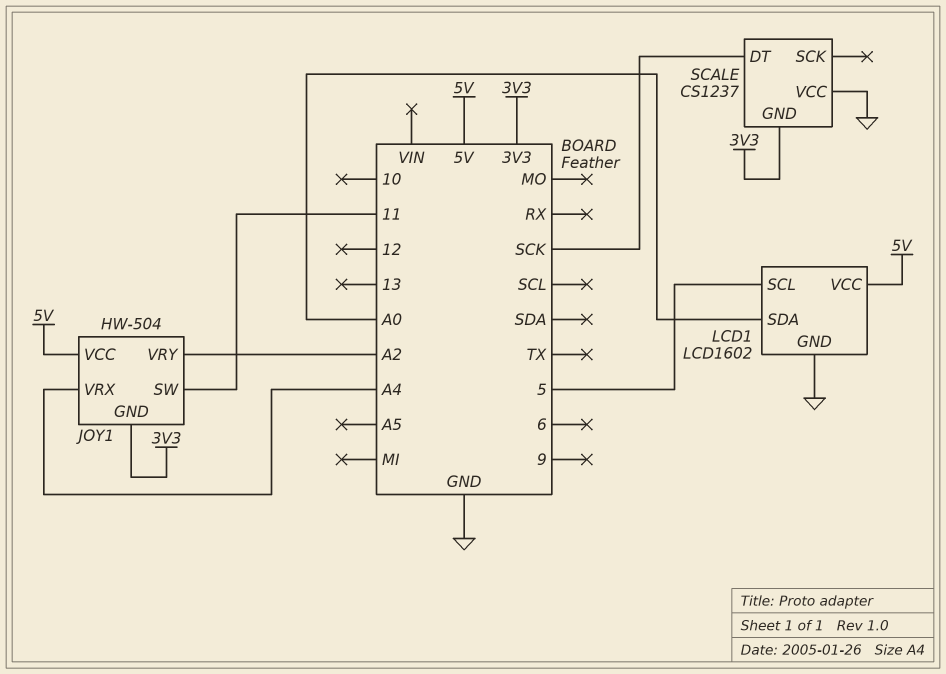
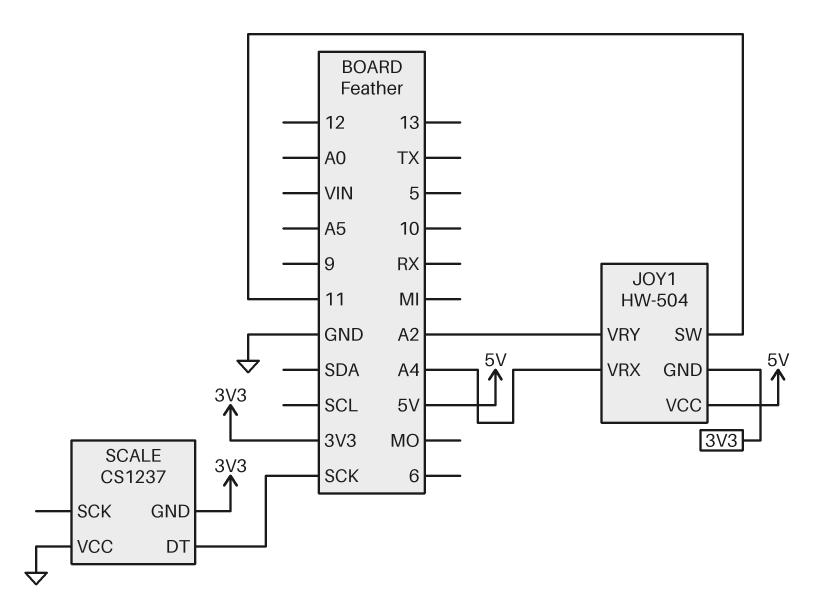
LCD1: LCD1602 -> none
LCD1 pin GND: GND -> none
LCD1 pin SCL: 5 -> none
LCD1 pin SDA: A0 -> none
LCD1 pin VCC: 5V -> none

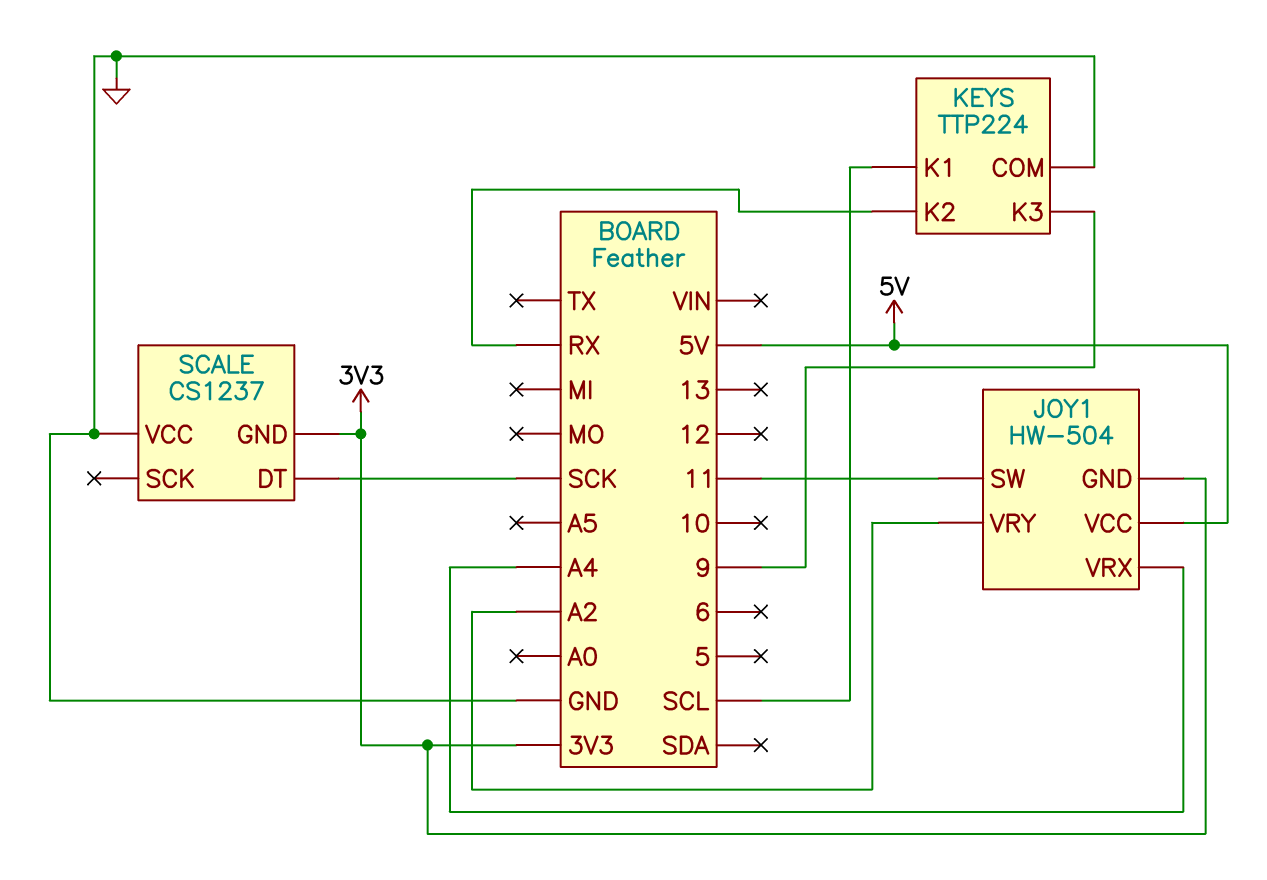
KEYS: none -> TTP224
KEYS pin COM: none -> GND
KEYS pin K1: none -> SCL
KEYS pin K2: none -> RX
KEYS pin K3: none -> 9

